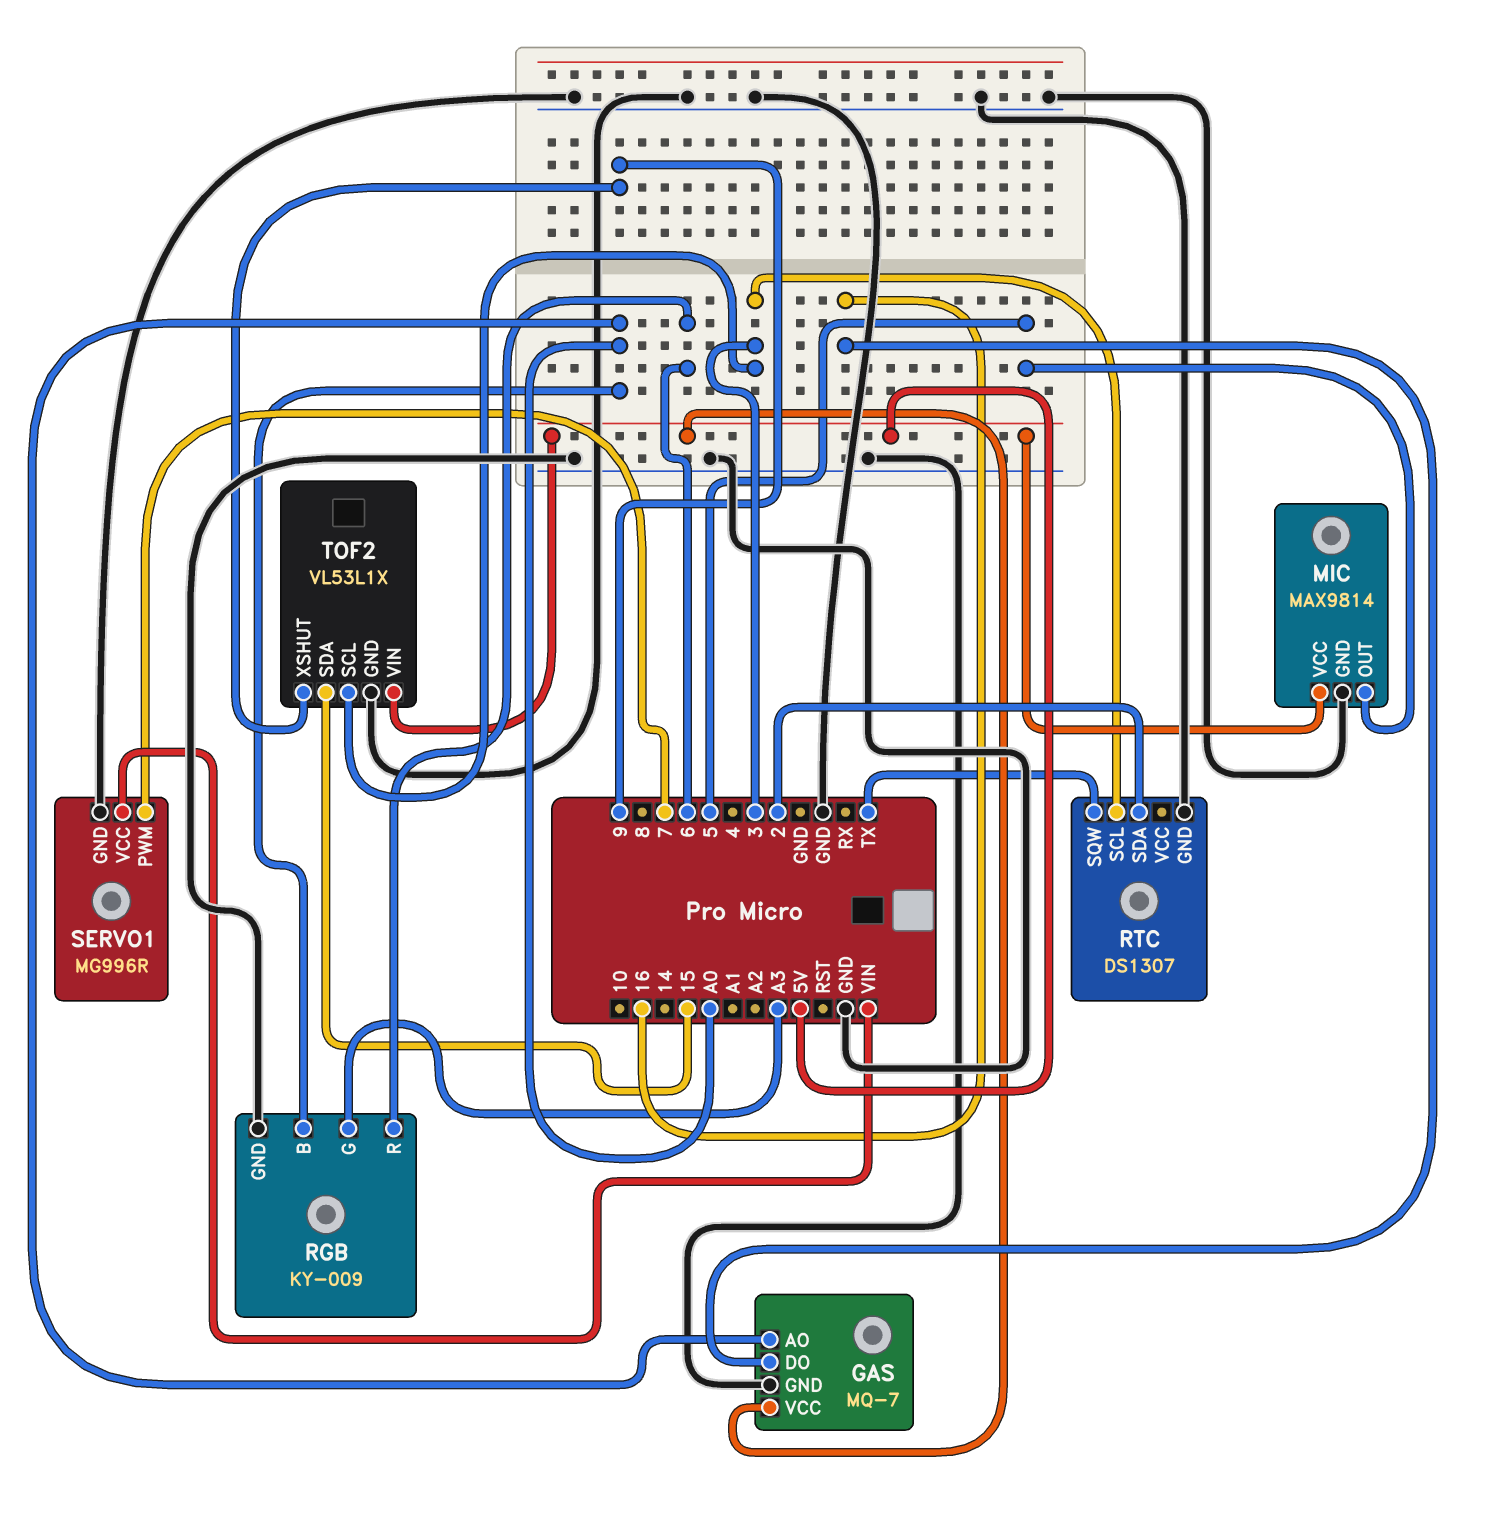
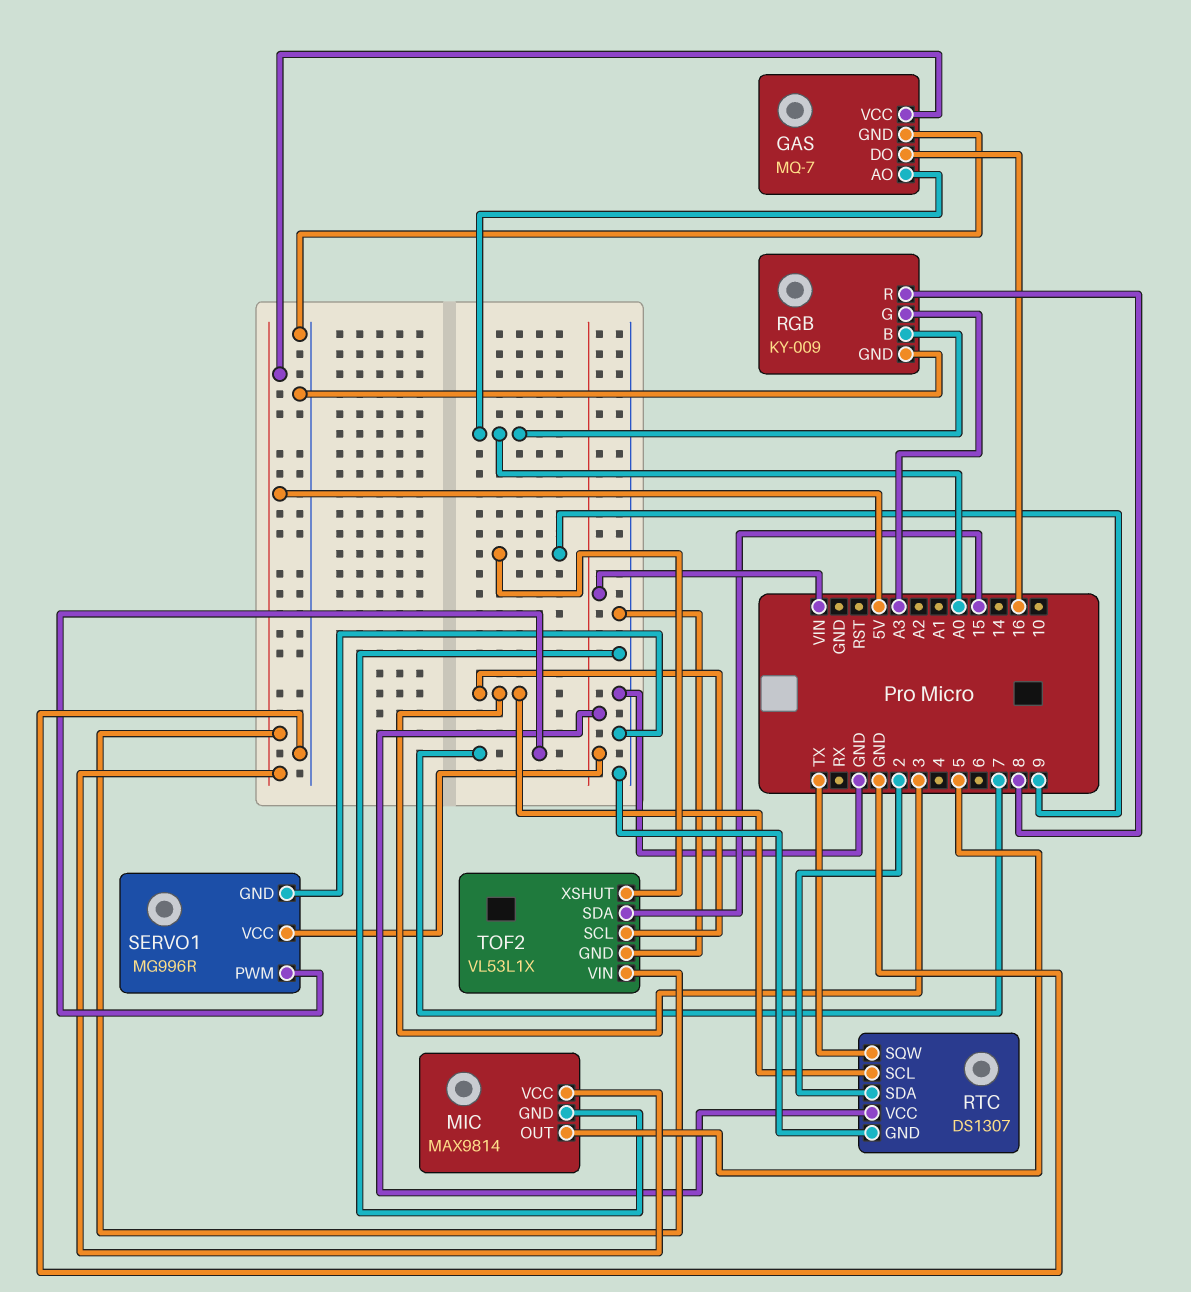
RGB pin R: 6 -> 8
RTC pin VCC: none -> VIN

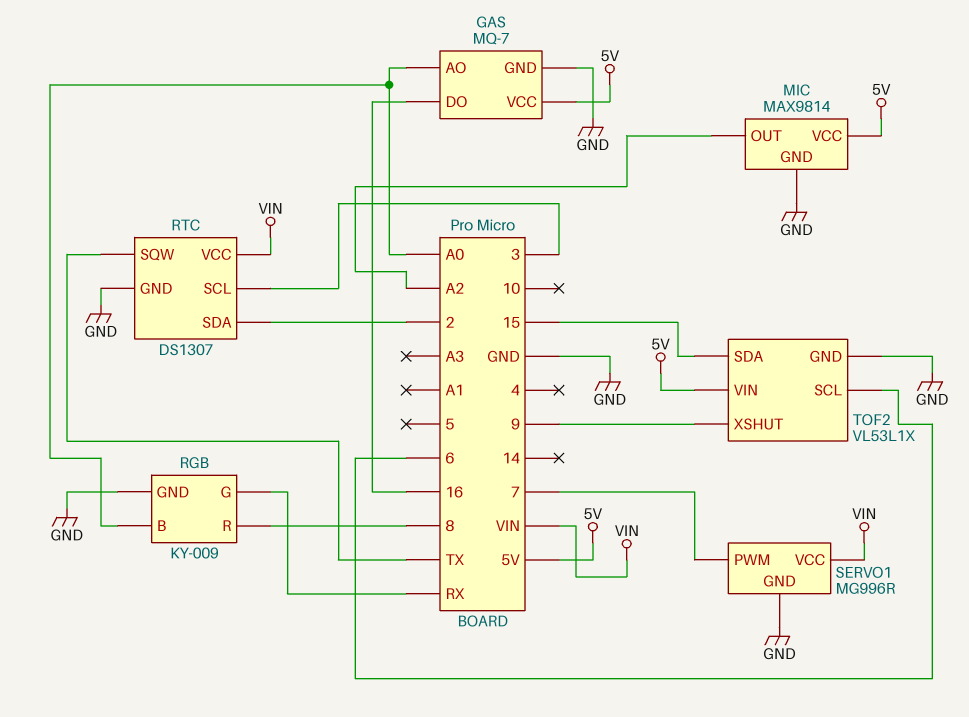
MIC pin OUT: 5 -> A2
RGB pin G: A3 -> RX
TOF2 pin SCL: 3 -> 6

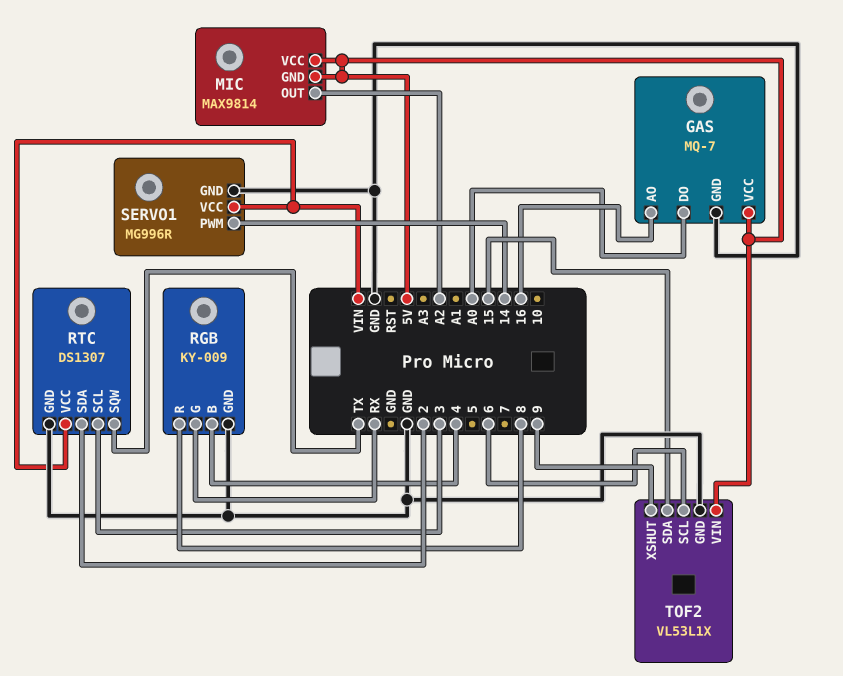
GAS pin AO: A0 -> 16
GAS pin DO: 16 -> A0
MIC pin GND: GND -> 5V
RGB pin B: A0 -> 4
SERVO1 pin PWM: 7 -> 14

